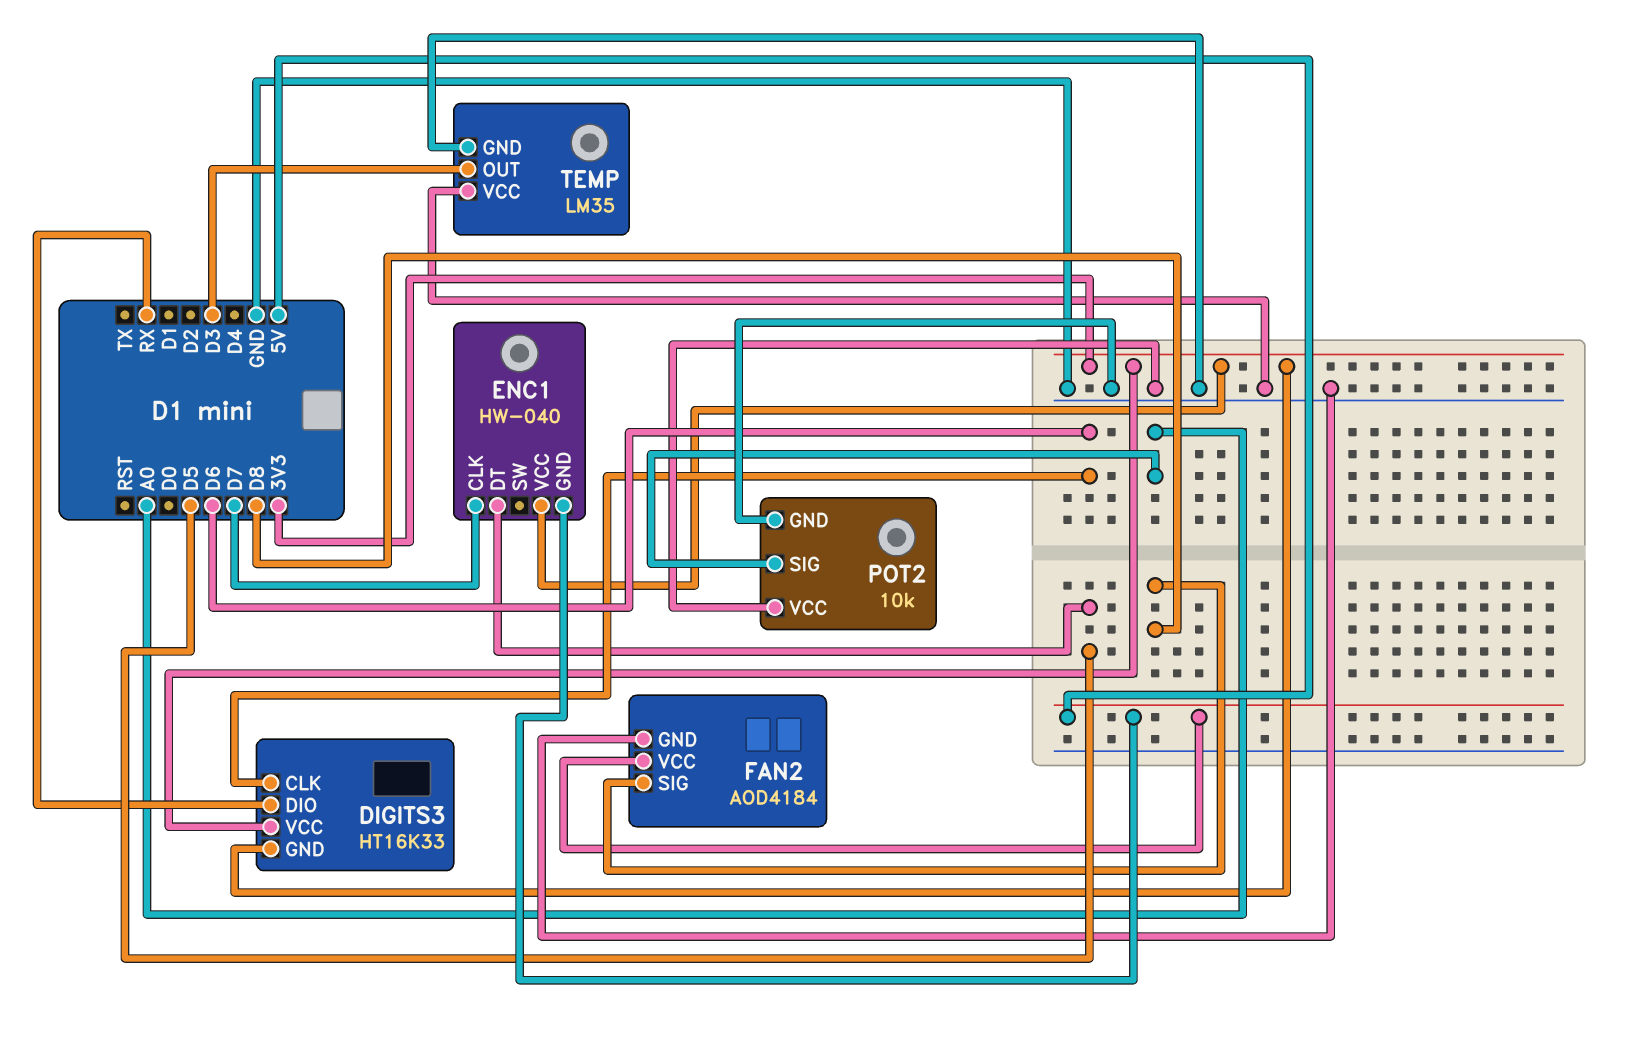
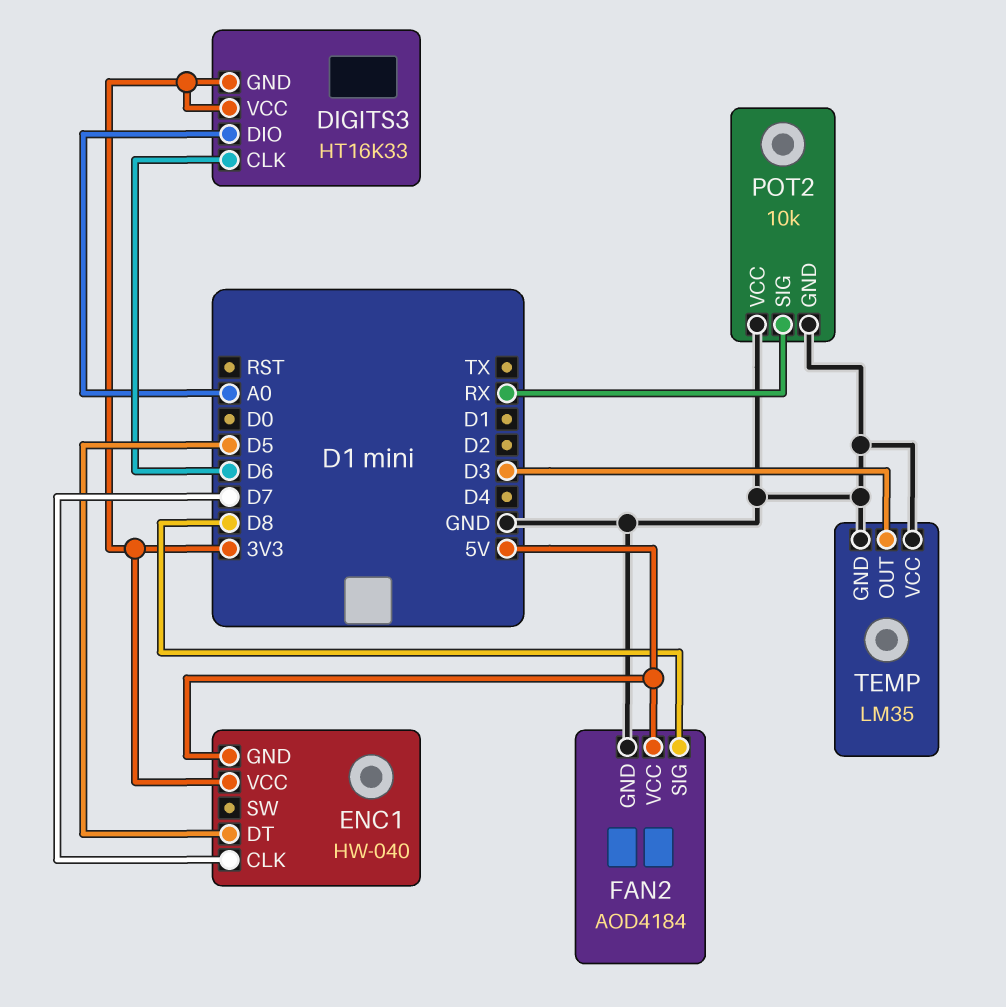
DIGITS3 pin DIO: RX -> A0
POT2 pin SIG: A0 -> RX

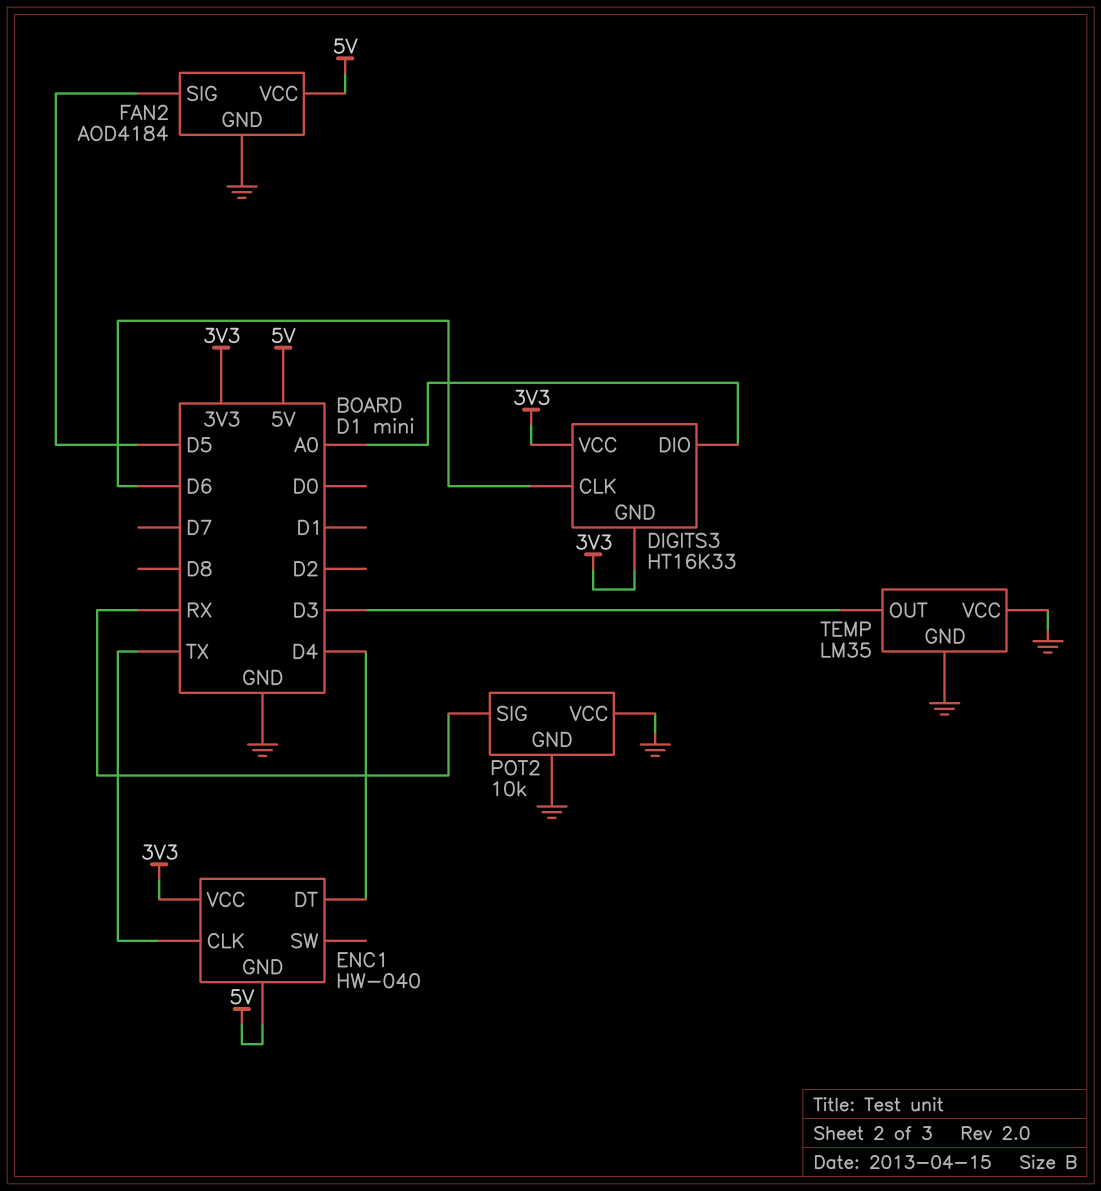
ENC1 pin CLK: D7 -> TX
ENC1 pin DT: D5 -> D4
FAN2 pin SIG: D8 -> D5

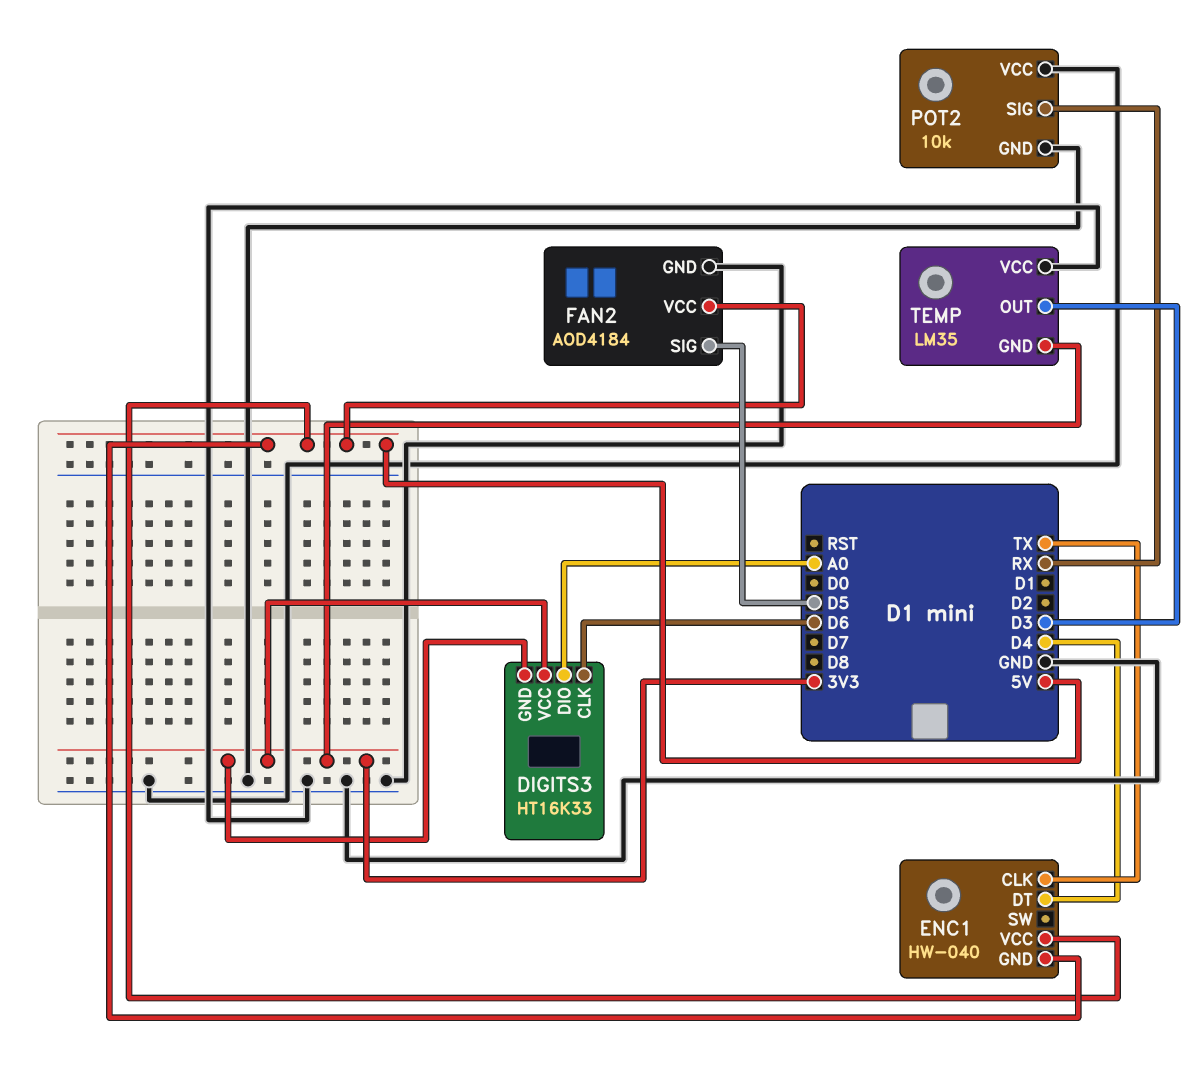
ENC1 pin VCC: 3V3 -> 5V
TEMP pin GND: GND -> 3V3

